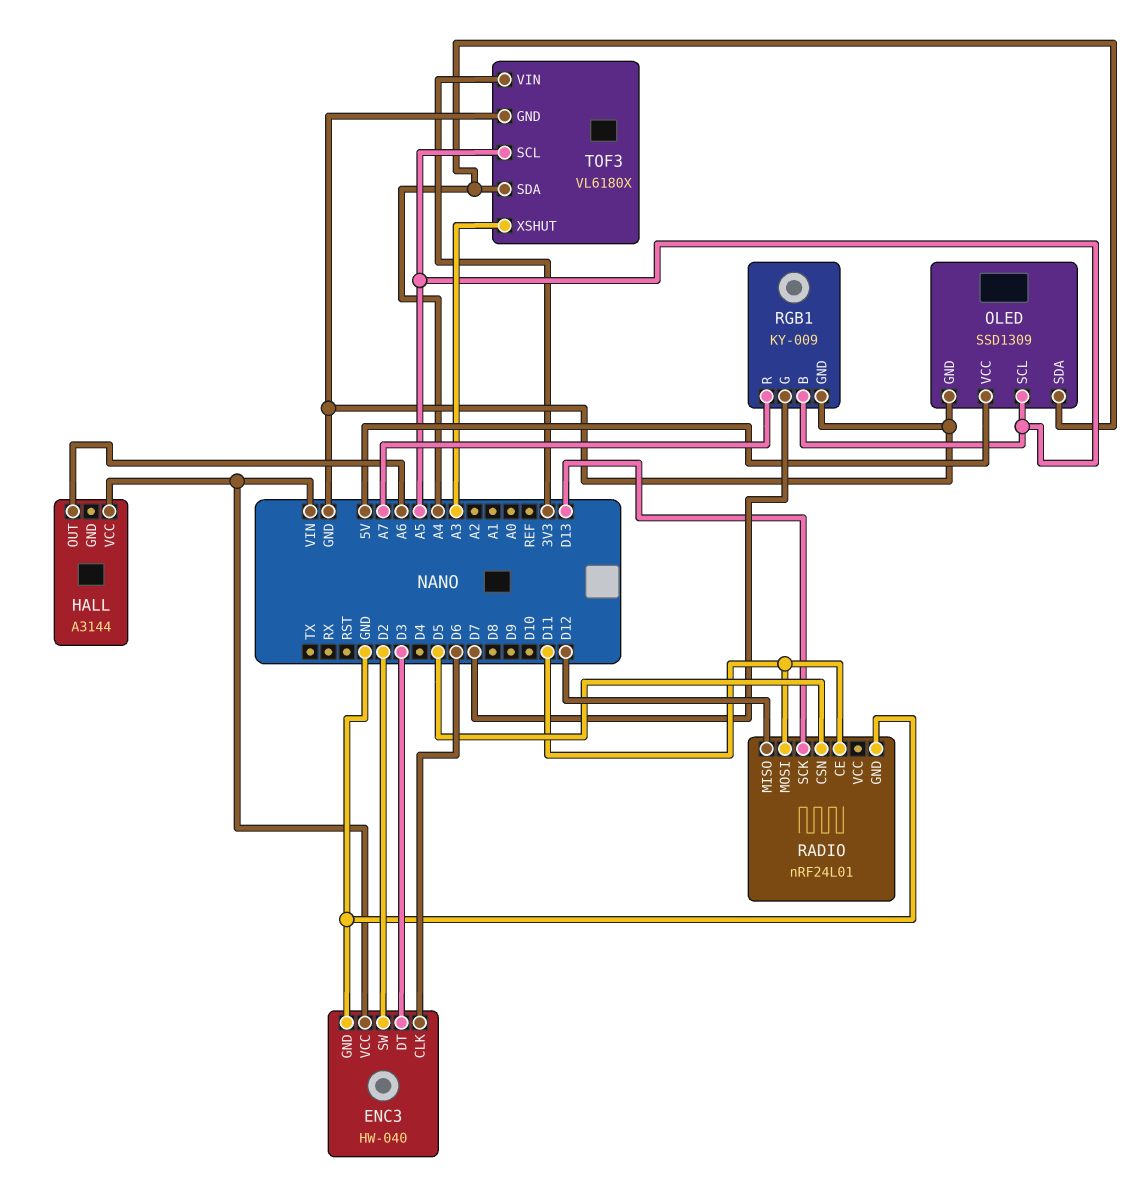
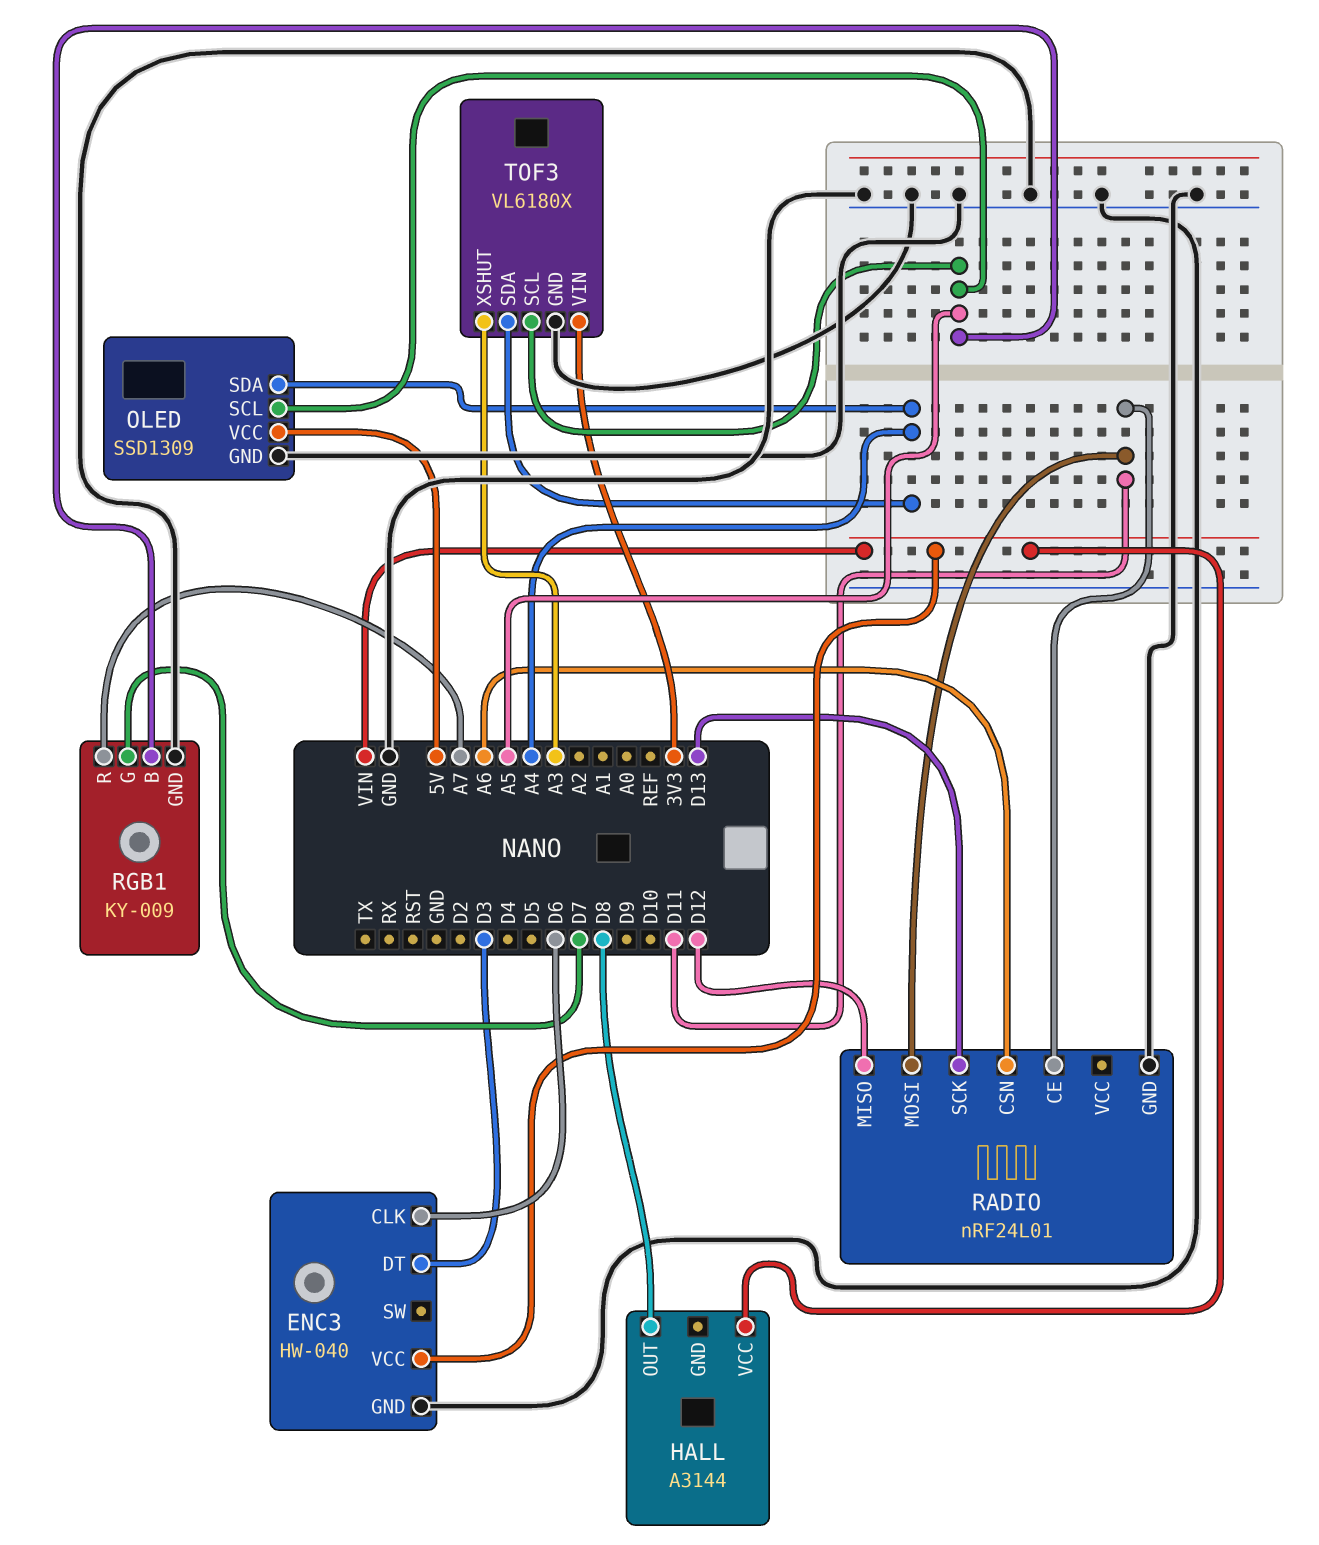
ENC3 pin SW: D2 -> none
HALL pin OUT: A6 -> D8
RADIO pin CSN: D5 -> A6

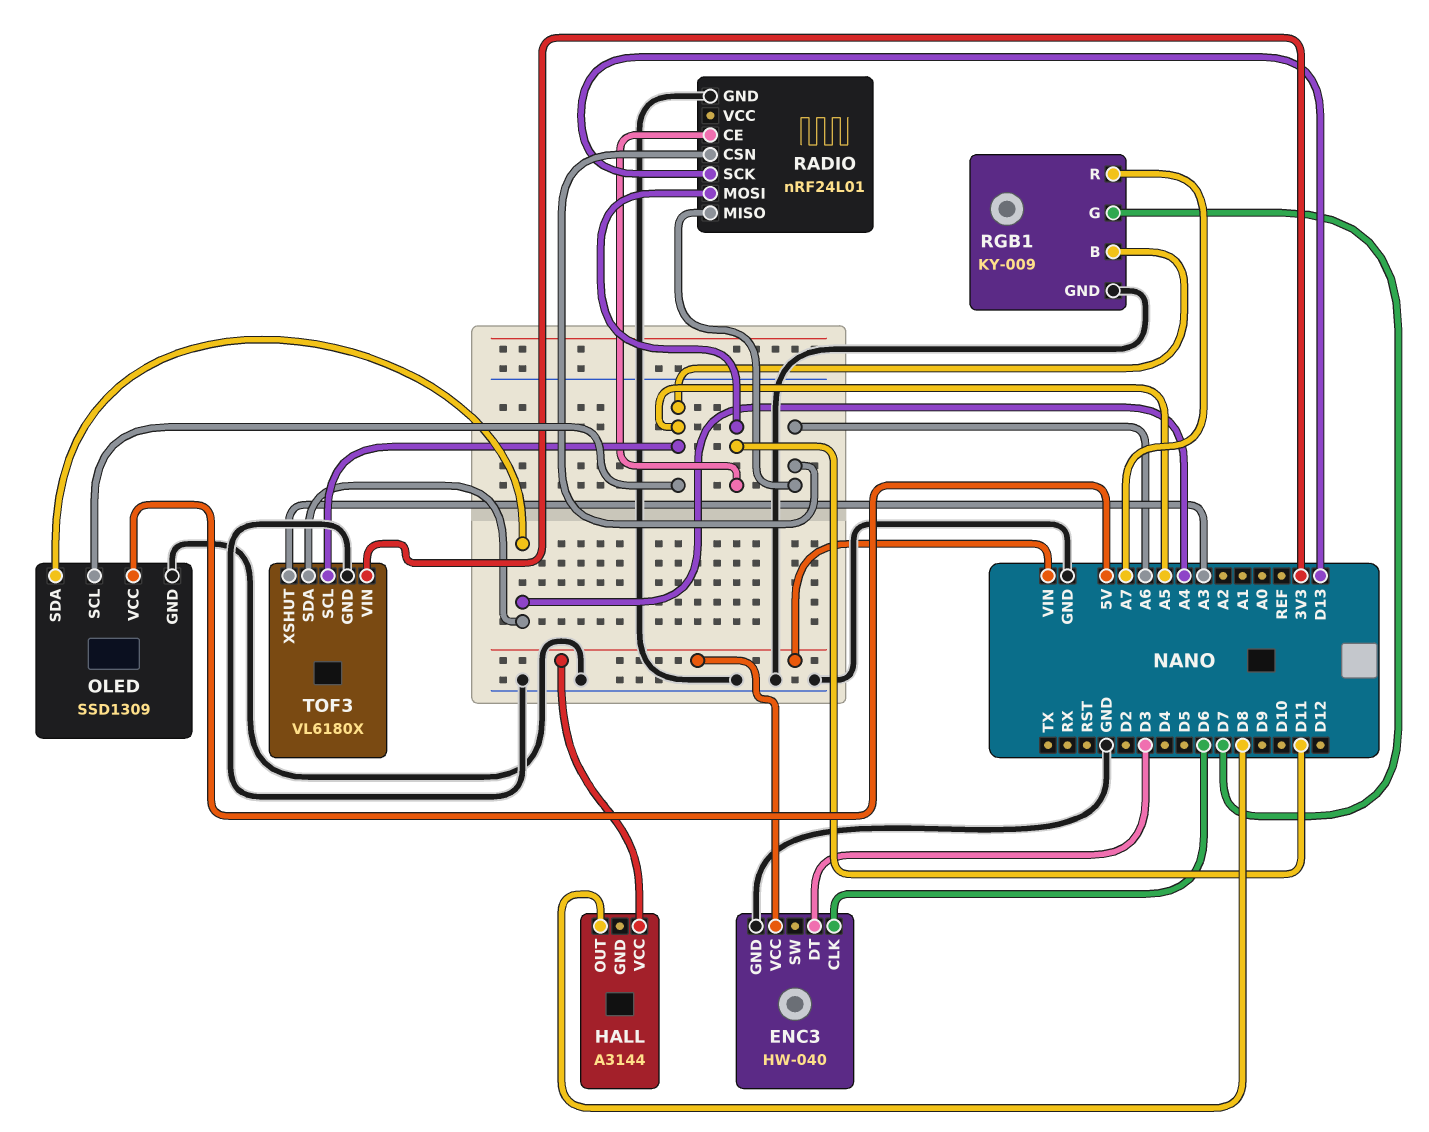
RADIO pin MISO: D12 -> A6

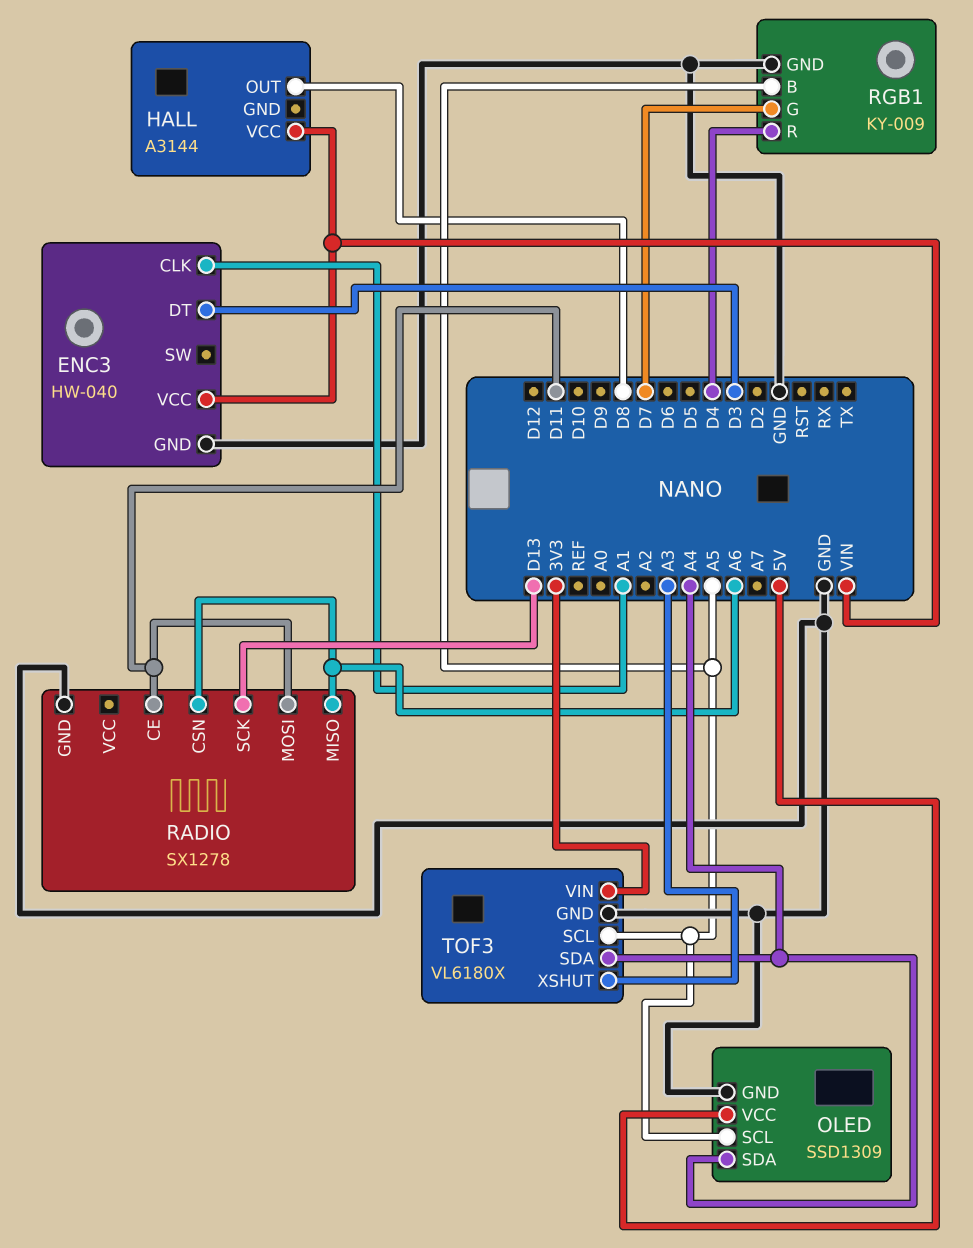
ENC3 pin CLK: D6 -> A1
RADIO: nRF24L01 -> SX1278
RGB1 pin R: A7 -> D4

